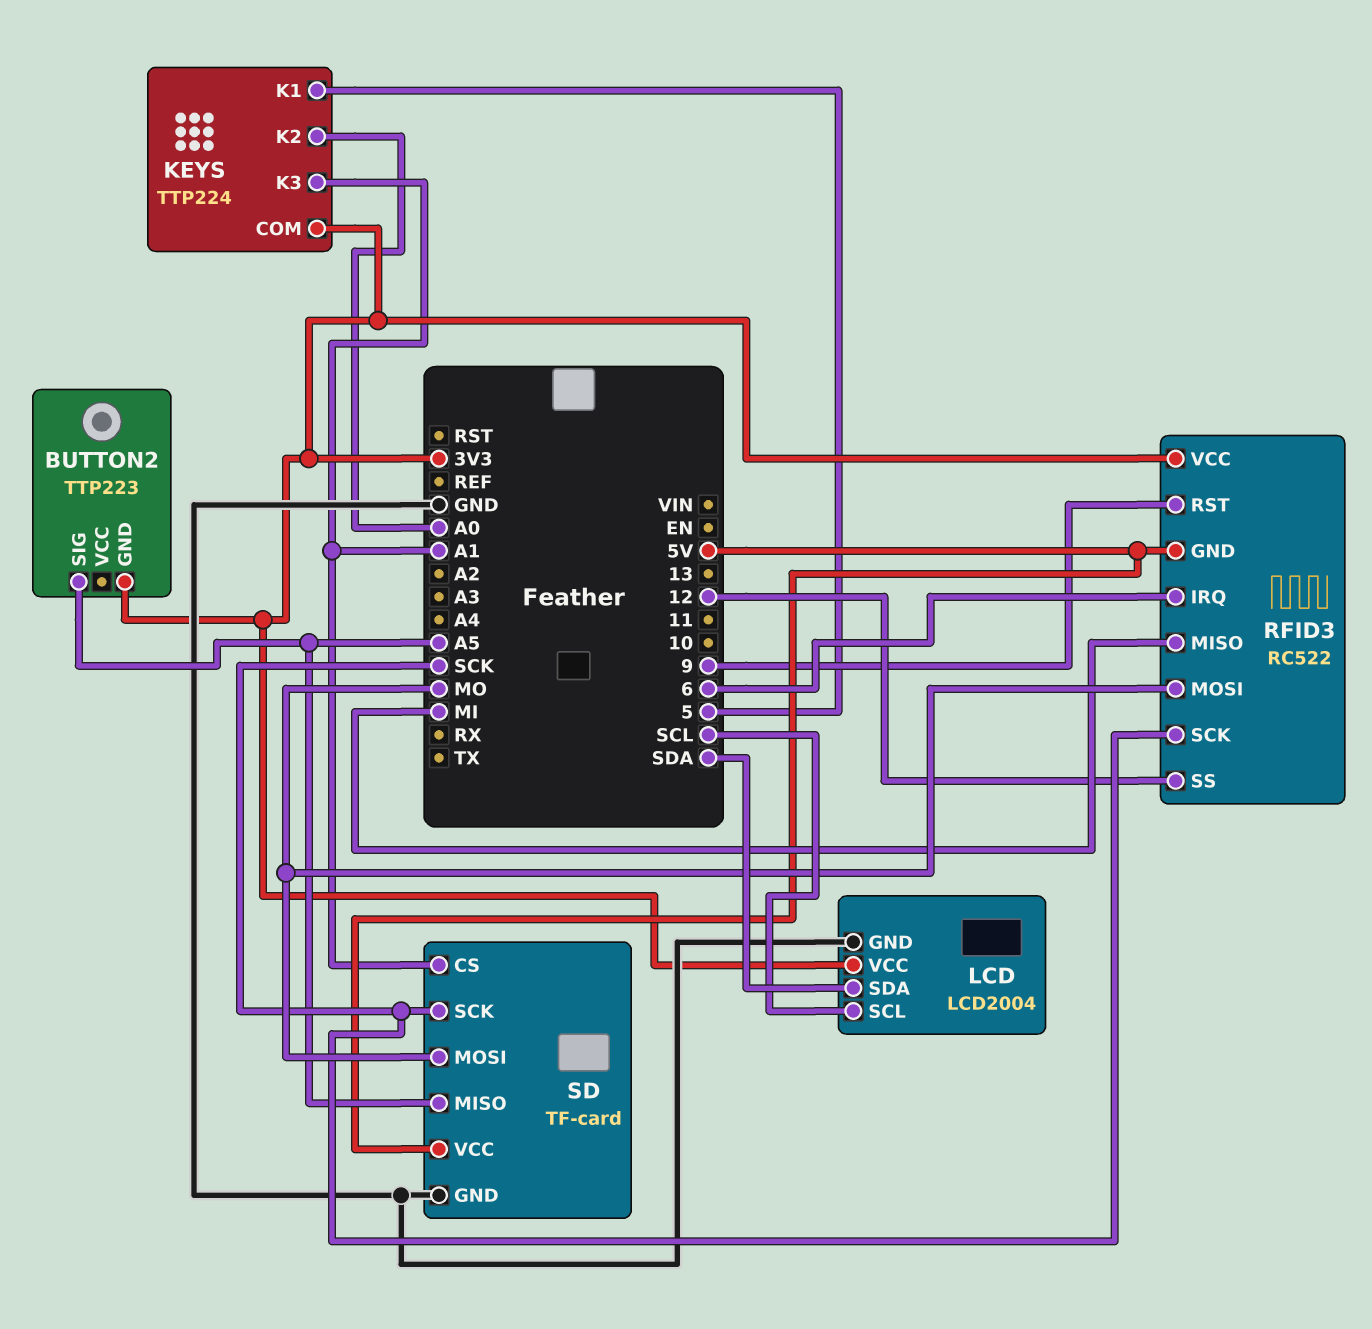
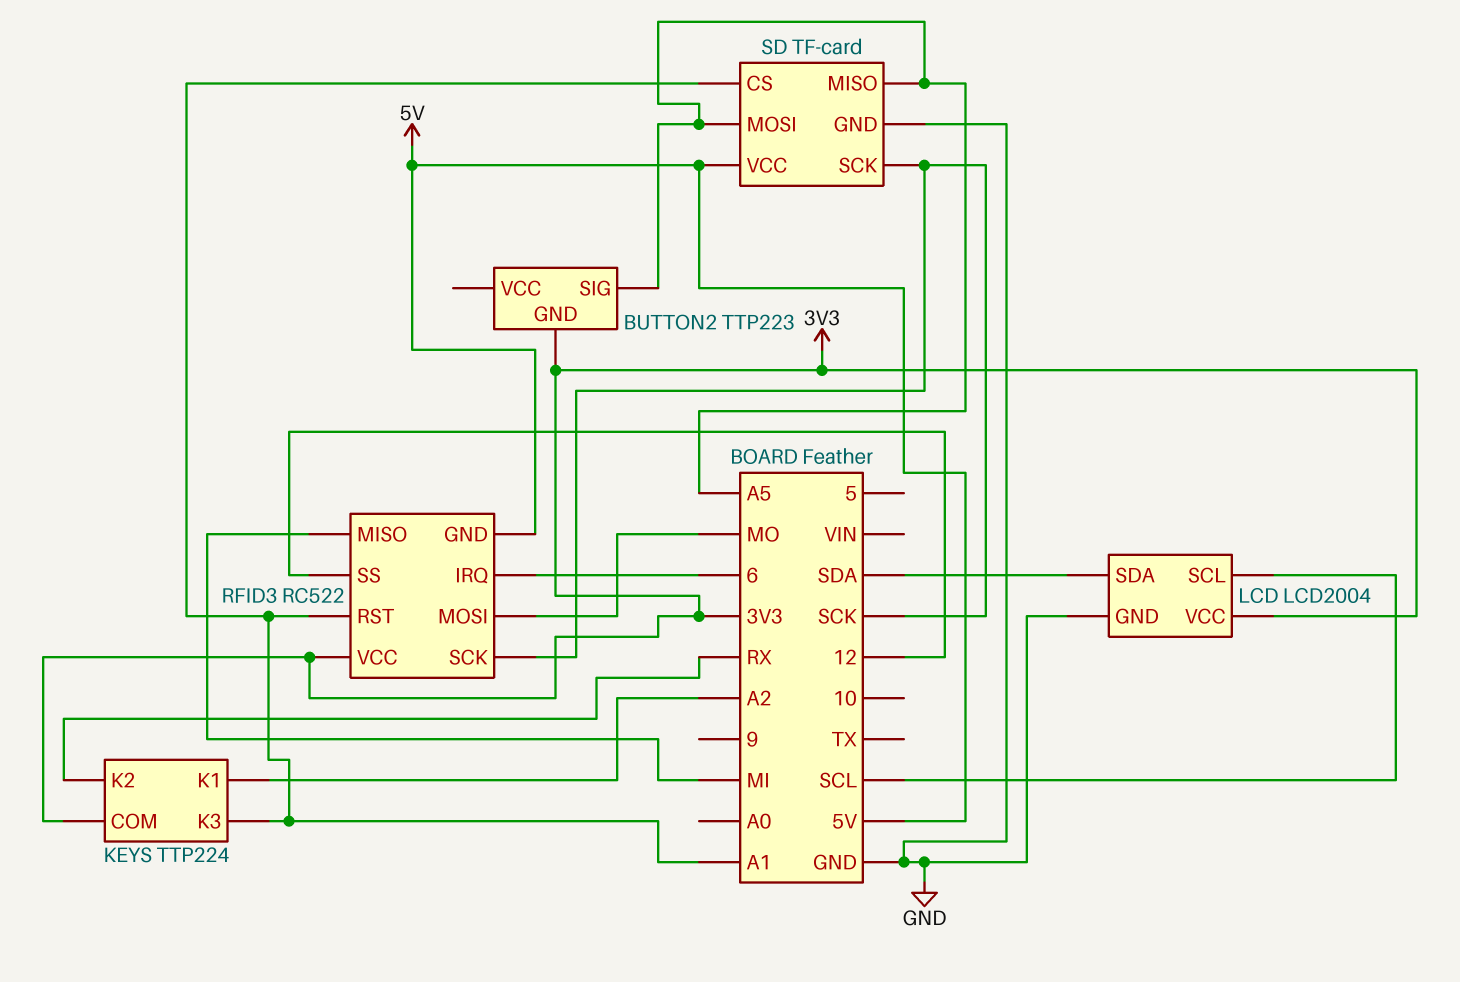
KEYS pin K1: 5 -> A2
KEYS pin K2: A0 -> RX
RFID3 pin RST: 9 -> A1
SD pin MOSI: MO -> A5

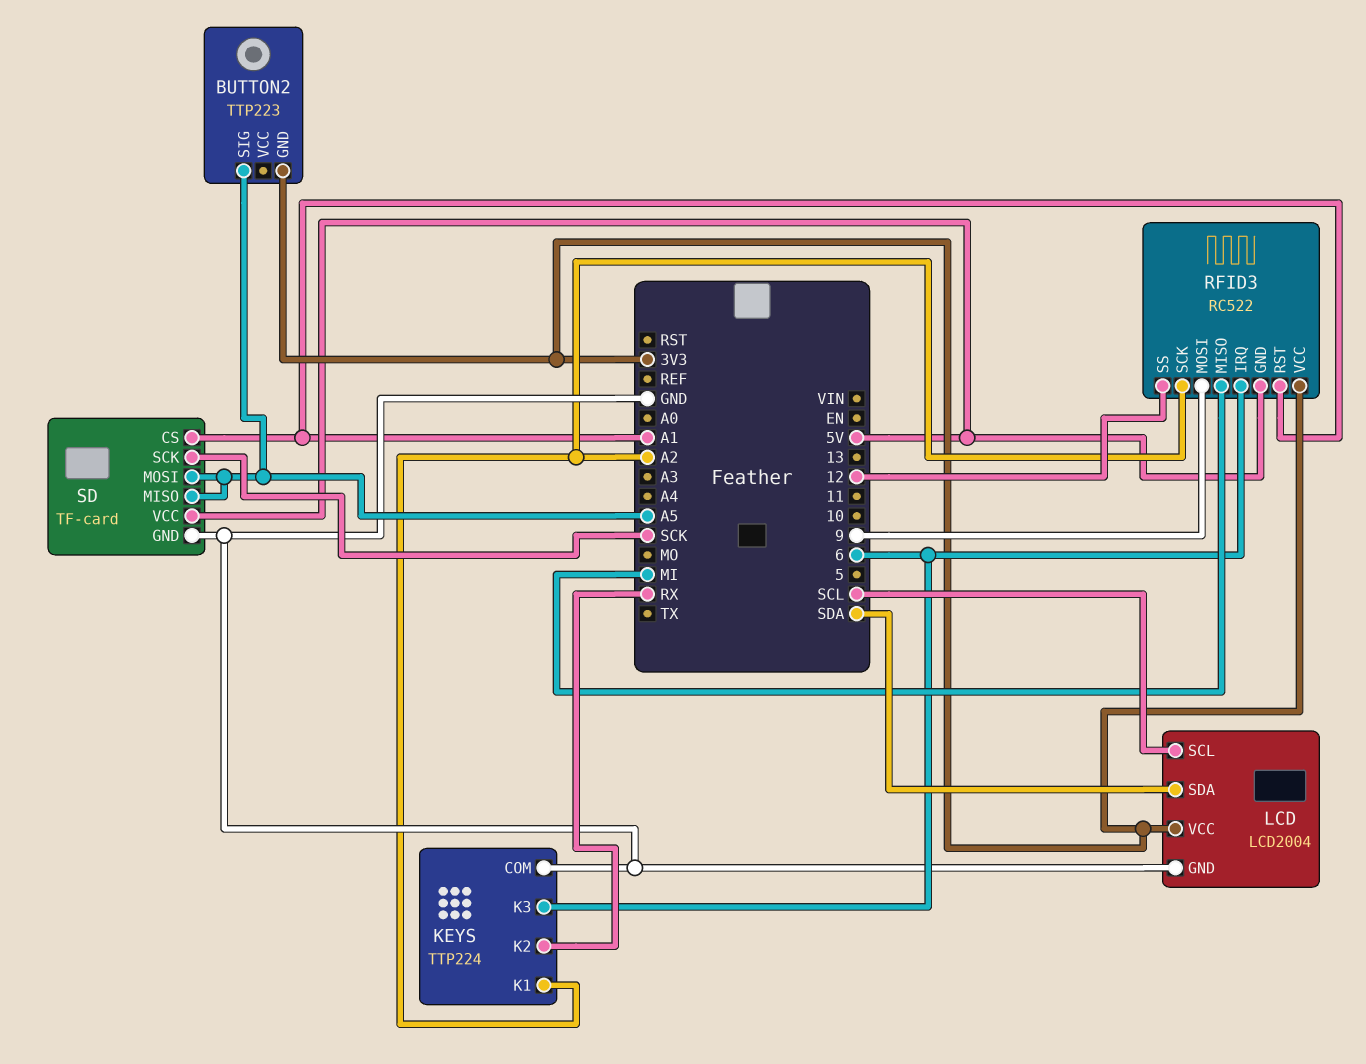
KEYS pin COM: 3V3 -> GND
KEYS pin K3: A1 -> 6
RFID3 pin MOSI: MO -> 9
RFID3 pin SCK: SCK -> A2

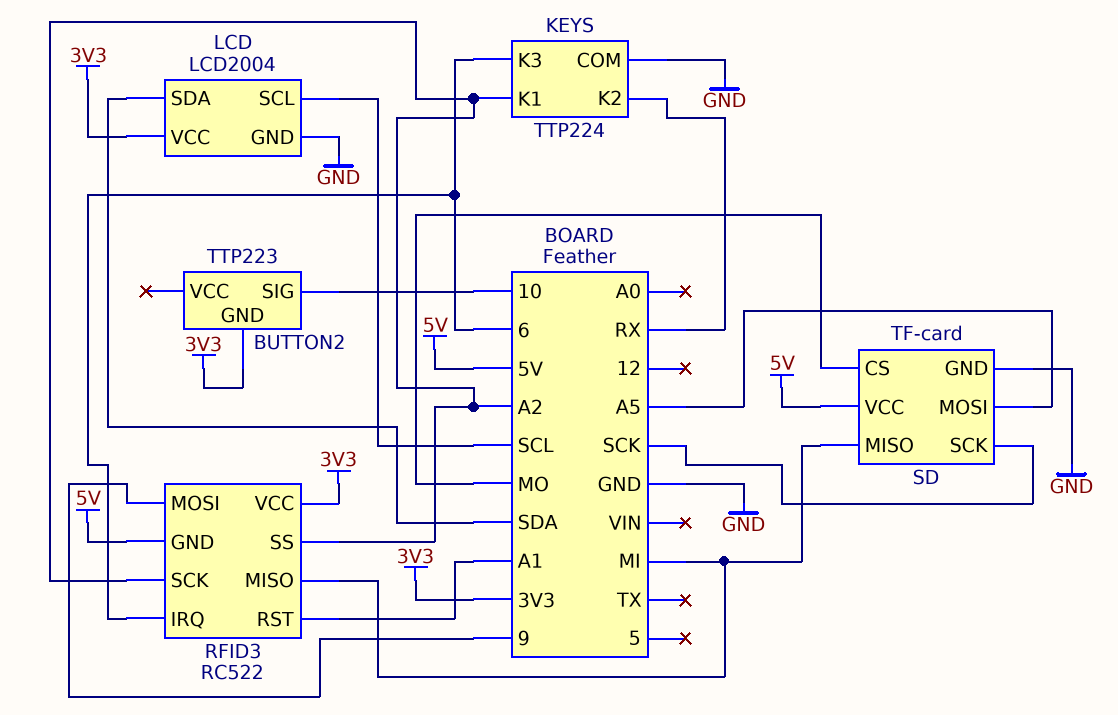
BUTTON2 pin SIG: A5 -> 10
RFID3 pin SS: 12 -> A2
SD pin CS: A1 -> MO
SD pin MISO: A5 -> MI

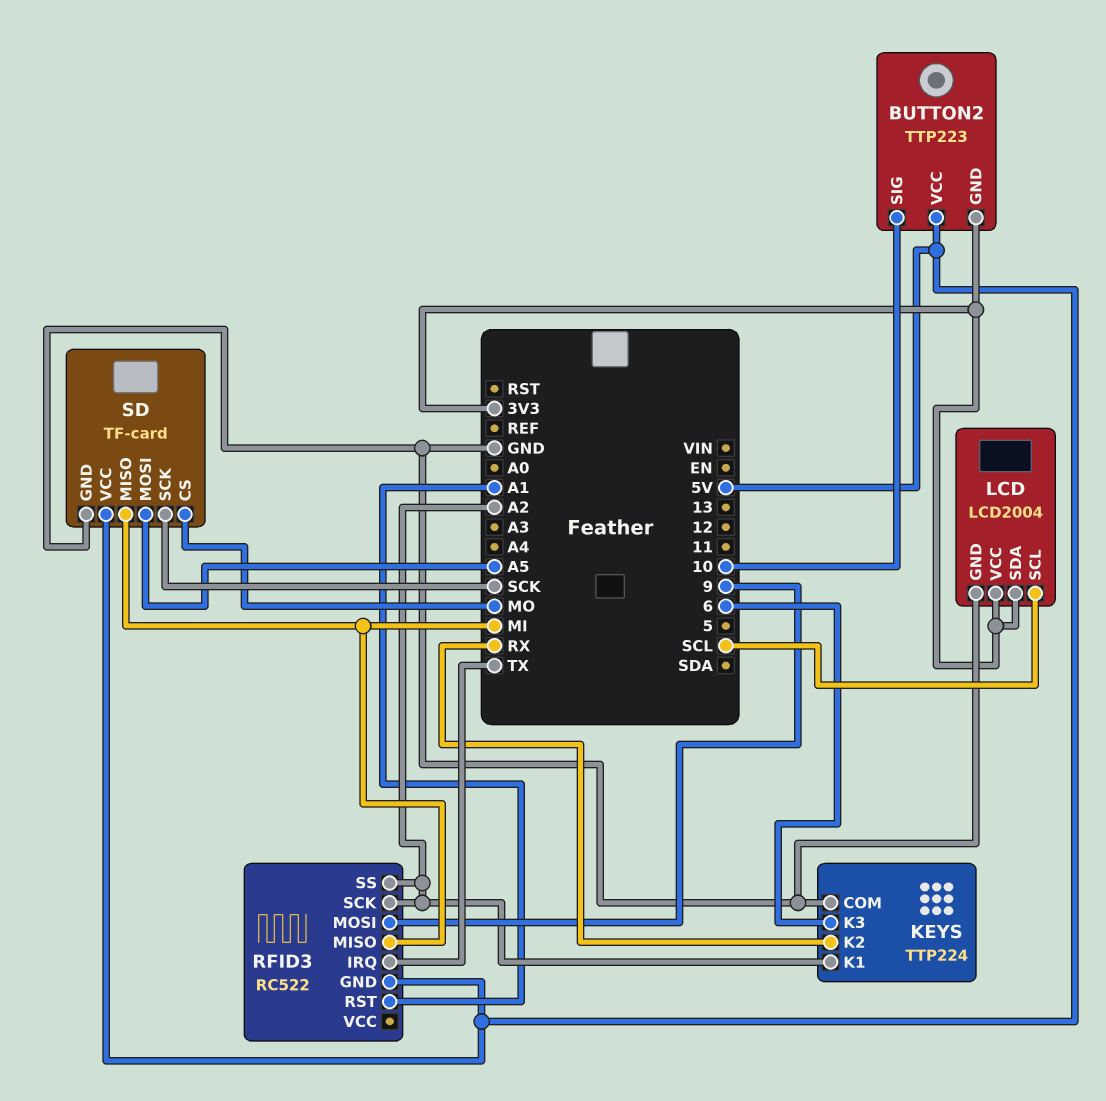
BUTTON2 pin VCC: none -> 5V
LCD pin SDA: SDA -> 3V3
RFID3 pin IRQ: 6 -> TX
RFID3 pin VCC: 3V3 -> none

